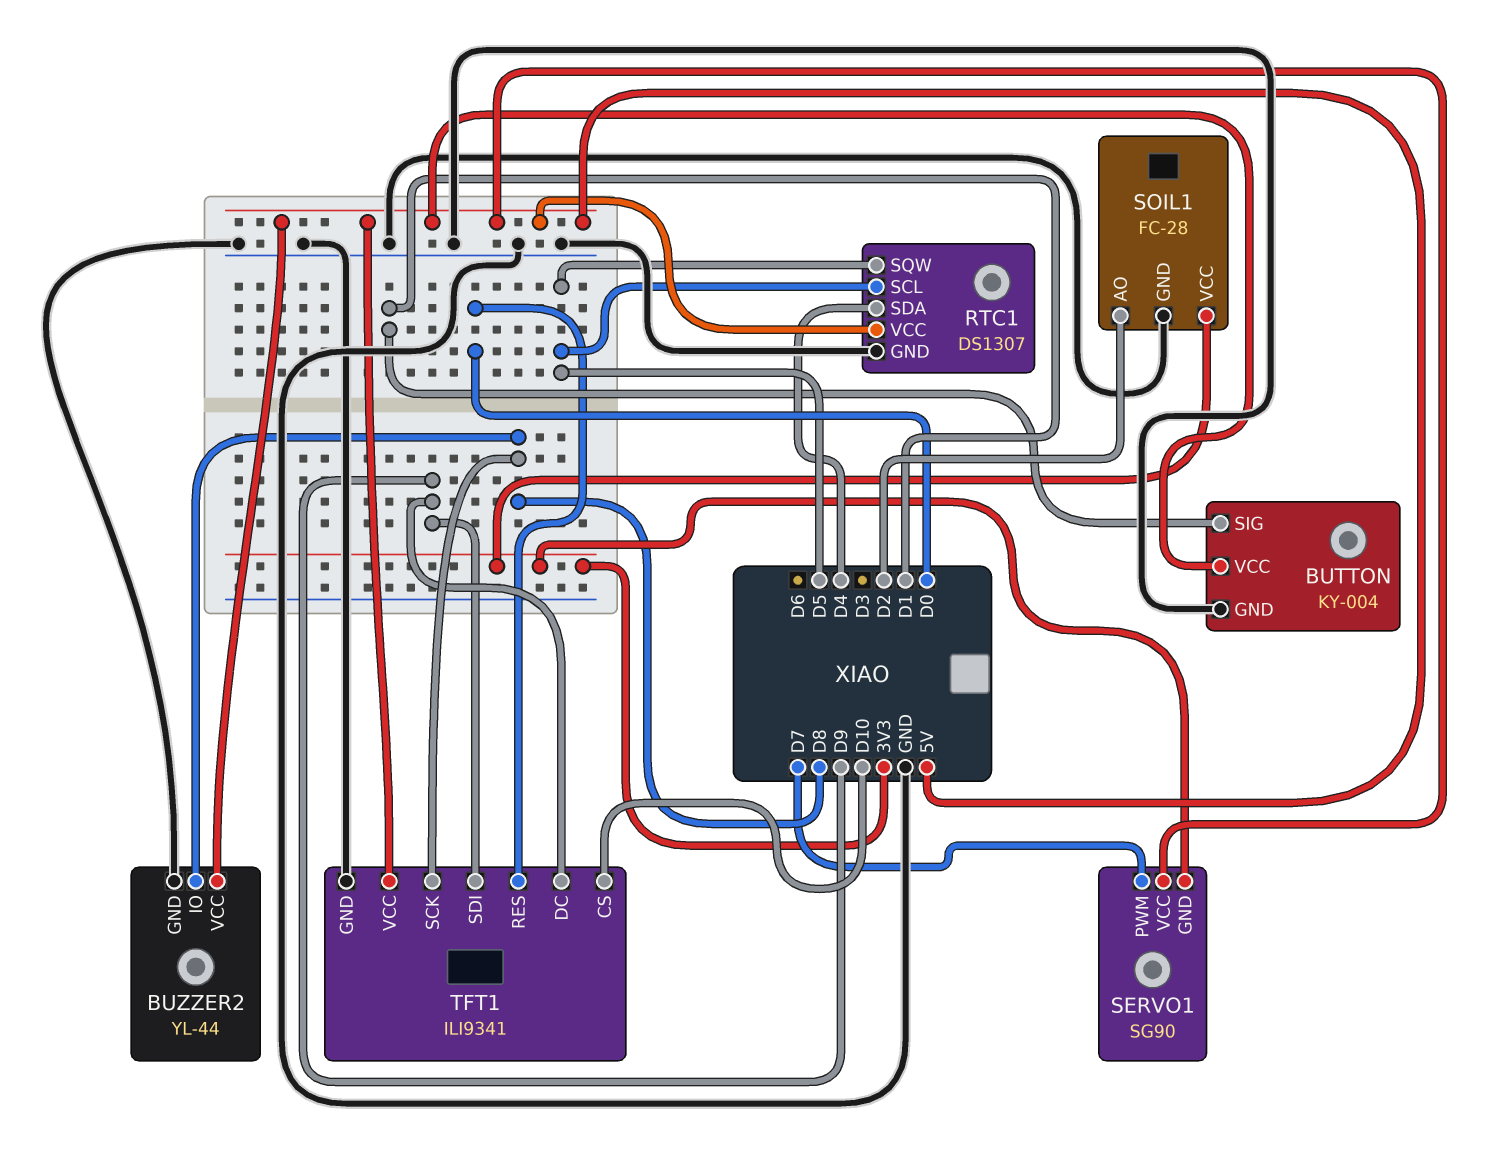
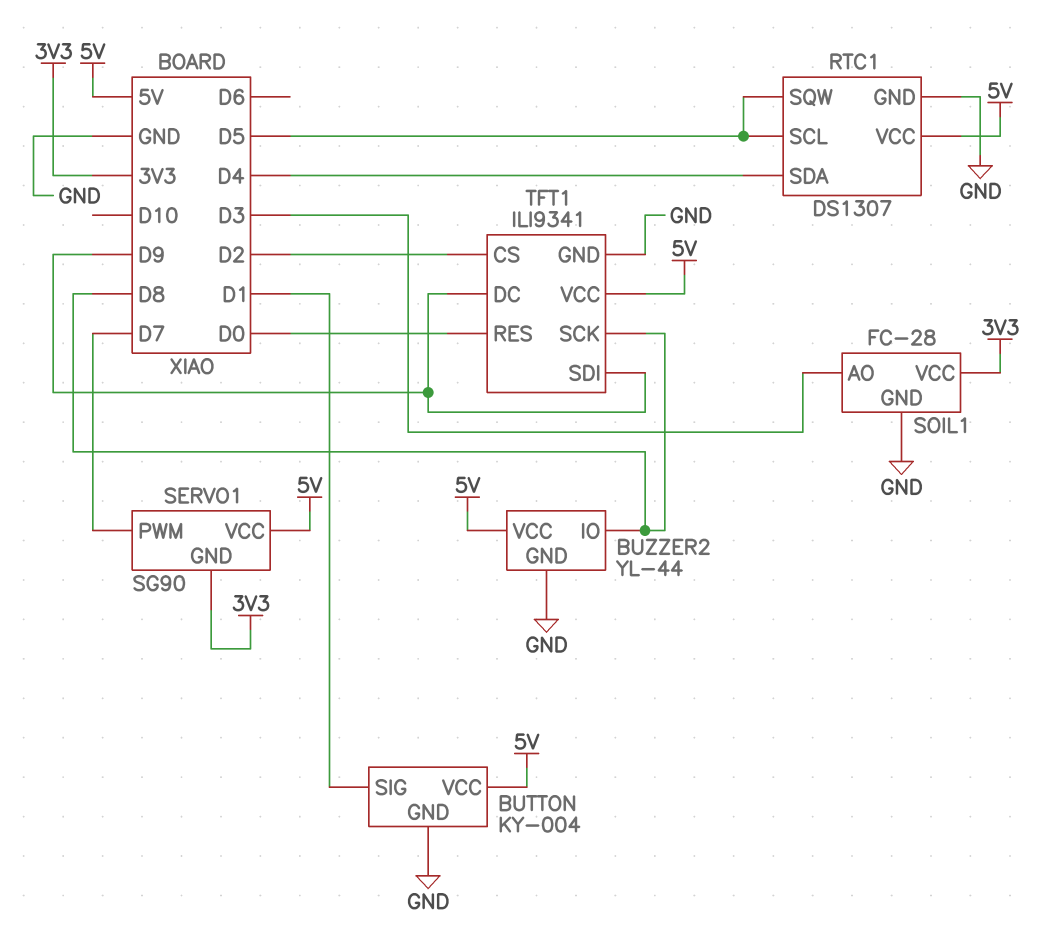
SOIL1 pin AO: D2 -> D3
TFT1 pin CS: D10 -> D2

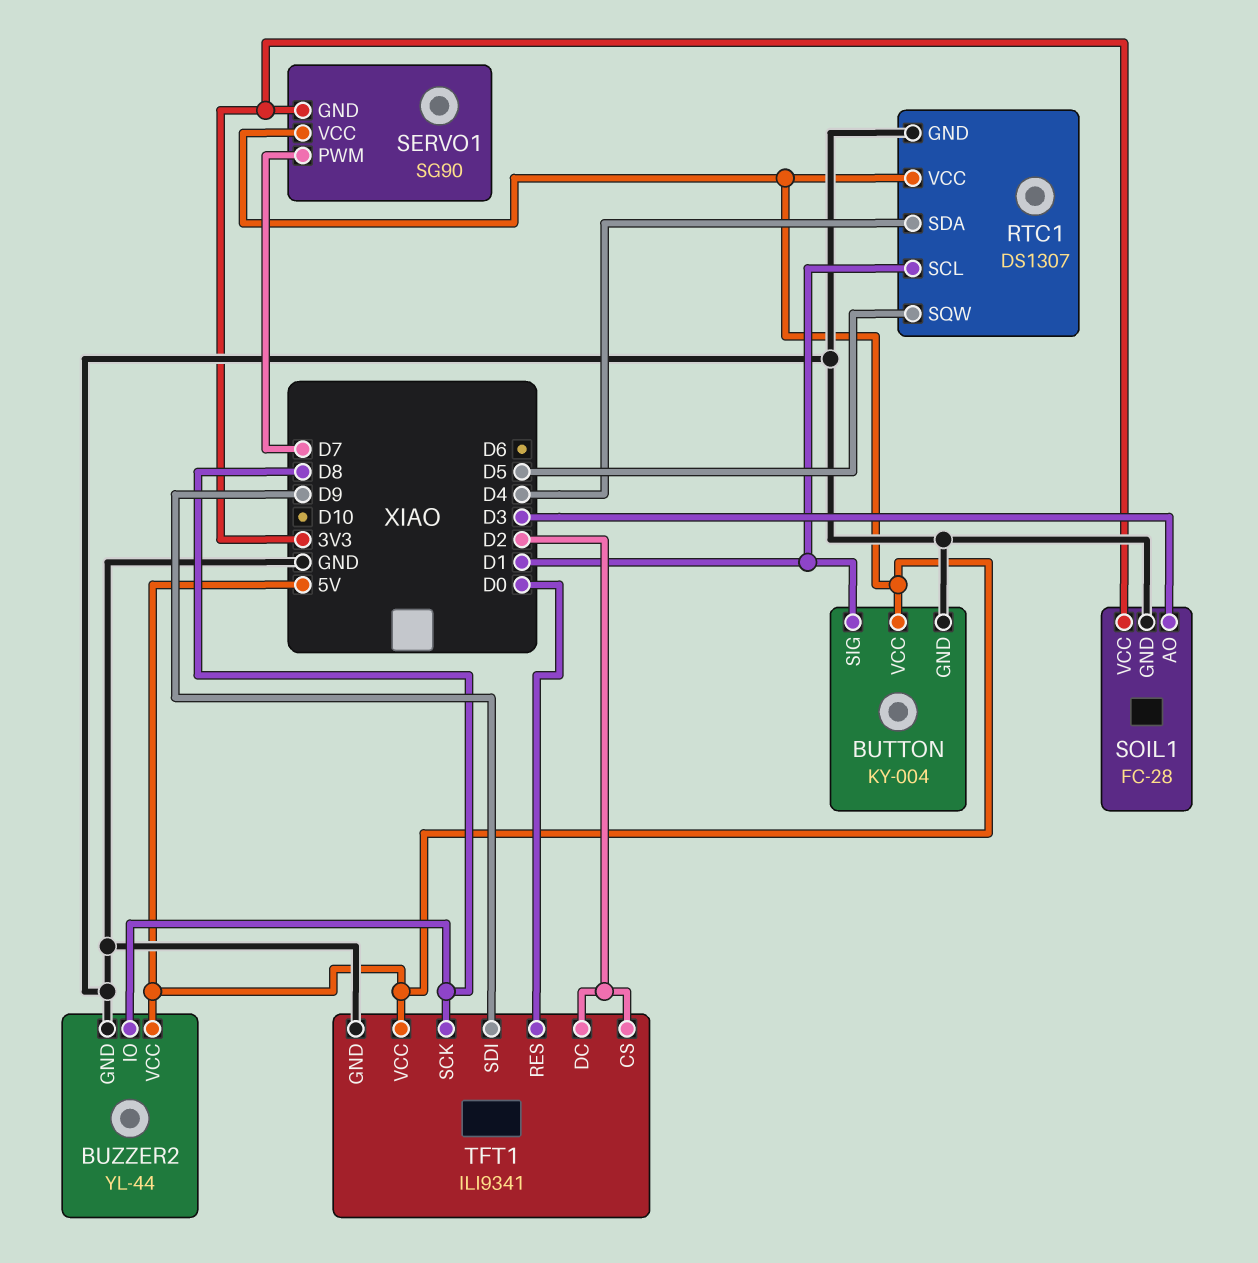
RTC1 pin SCL: D5 -> D1
TFT1 pin DC: D9 -> D2

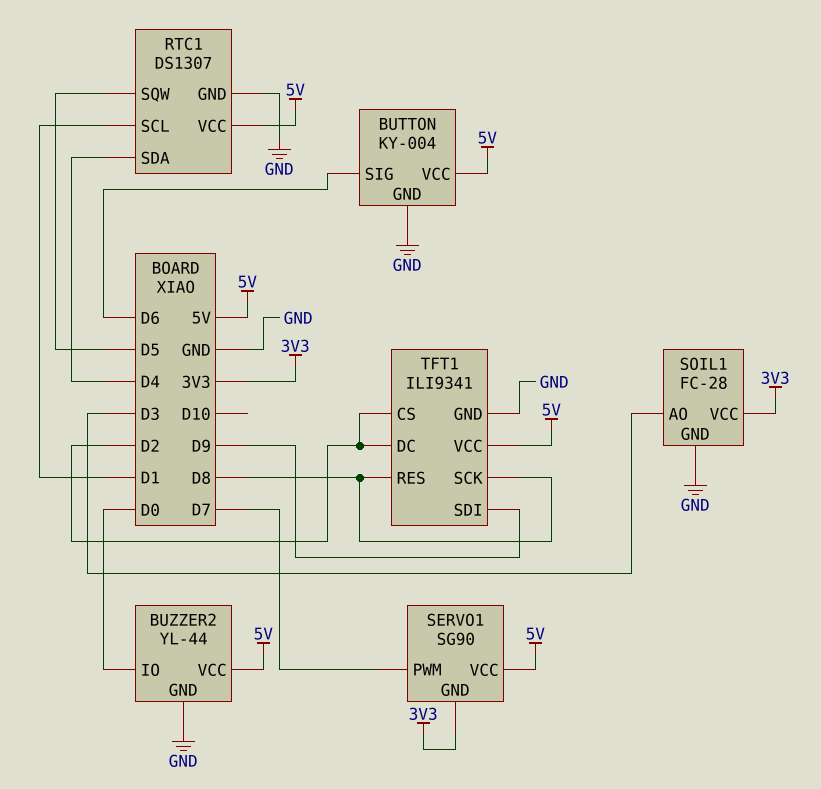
BUTTON pin SIG: D1 -> D6
BUZZER2 pin IO: D8 -> D0
TFT1 pin RES: D0 -> D8

